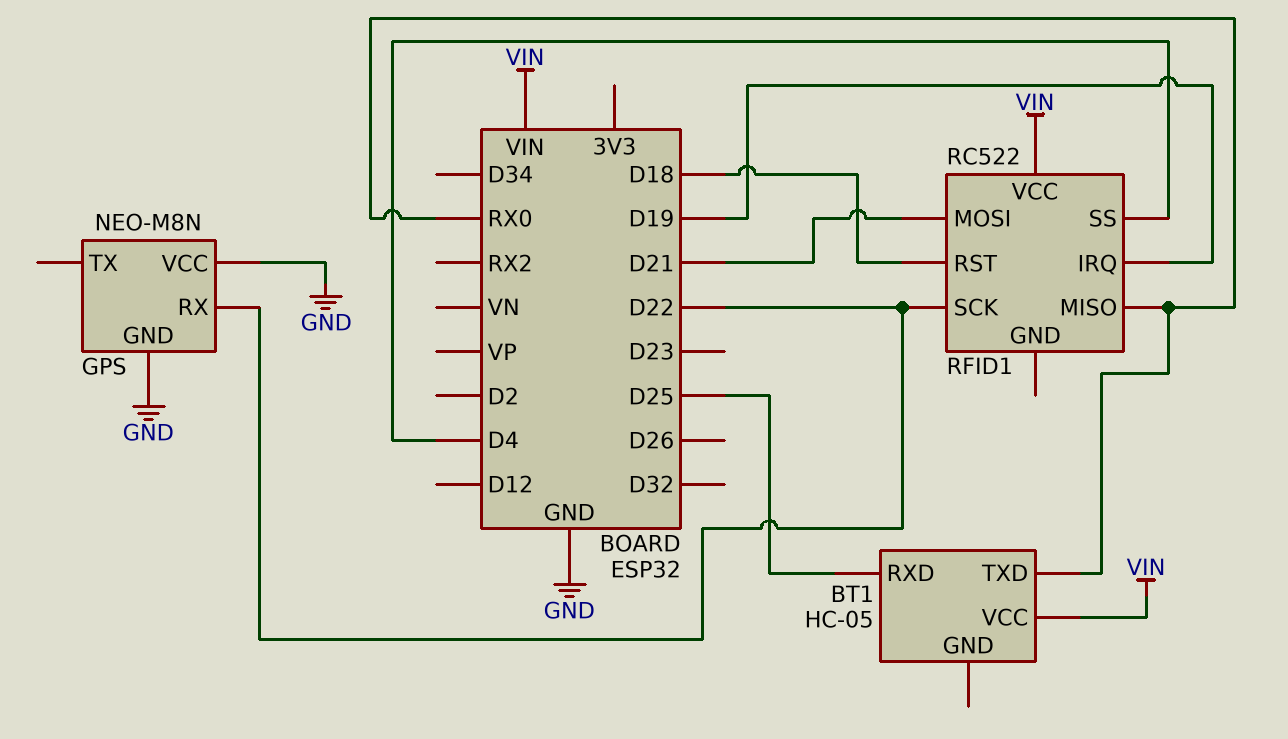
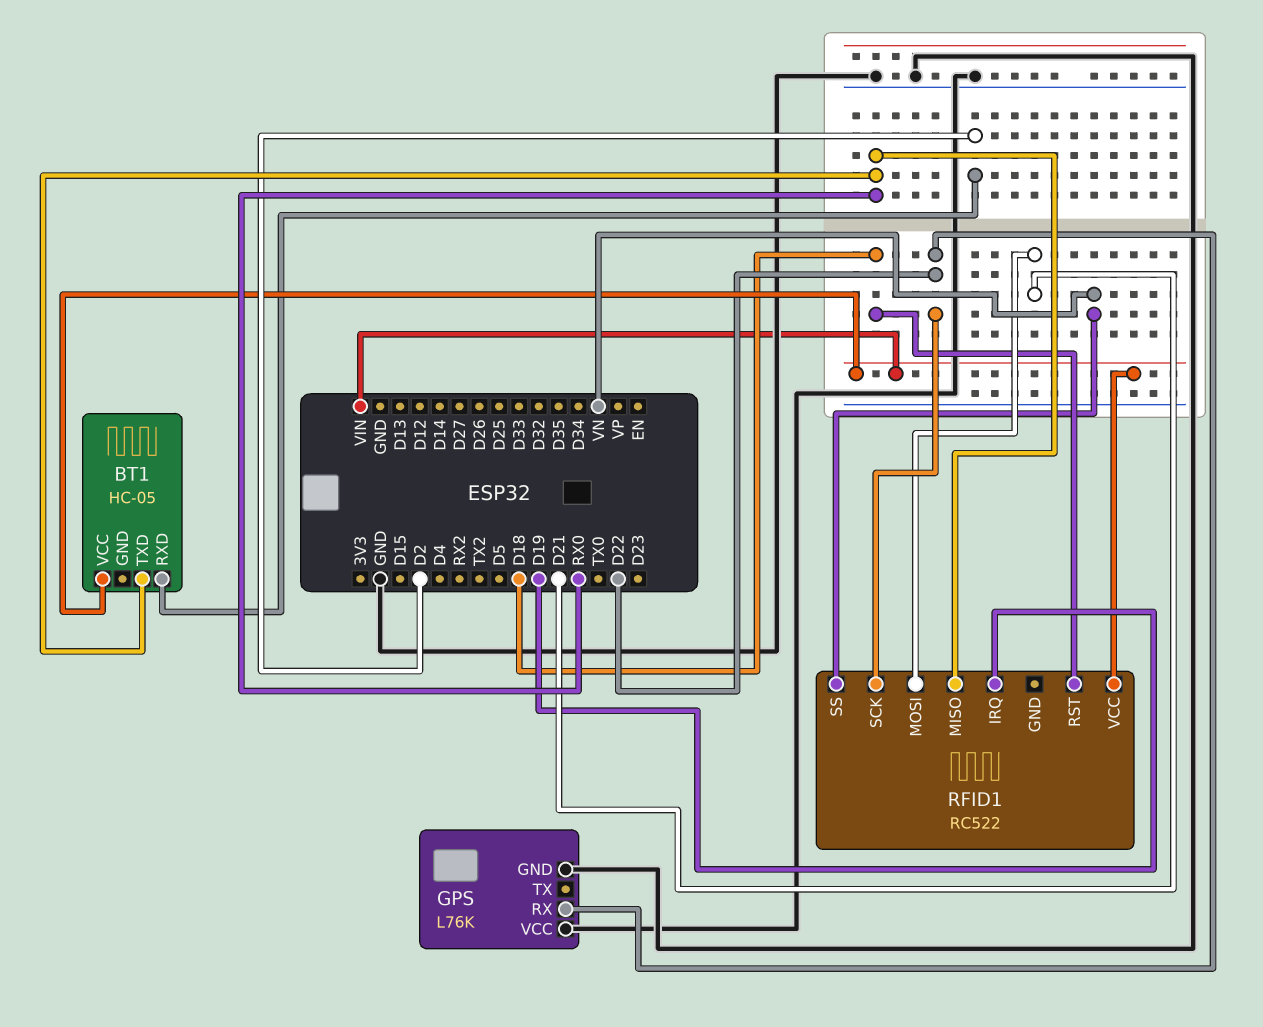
BT1 pin RXD: D25 -> D2
GPS: NEO-M8N -> L76K
RFID1 pin SS: D4 -> VN

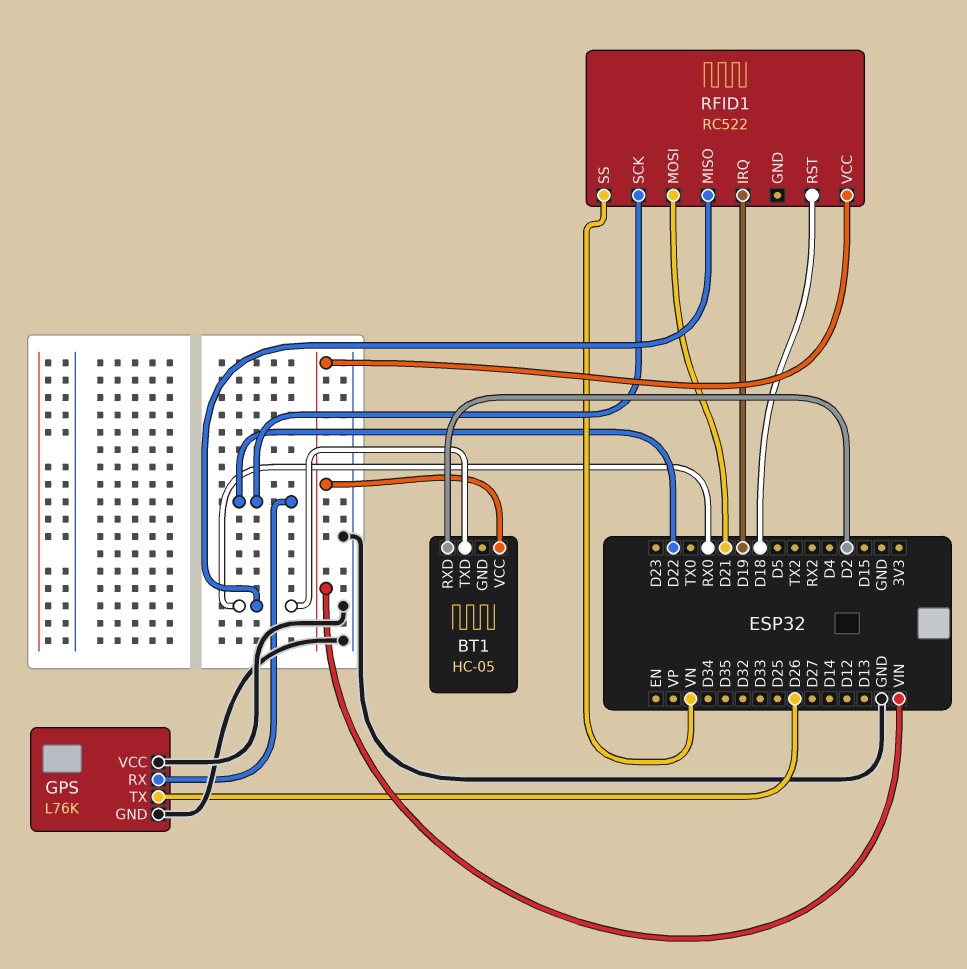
GPS pin TX: none -> D26

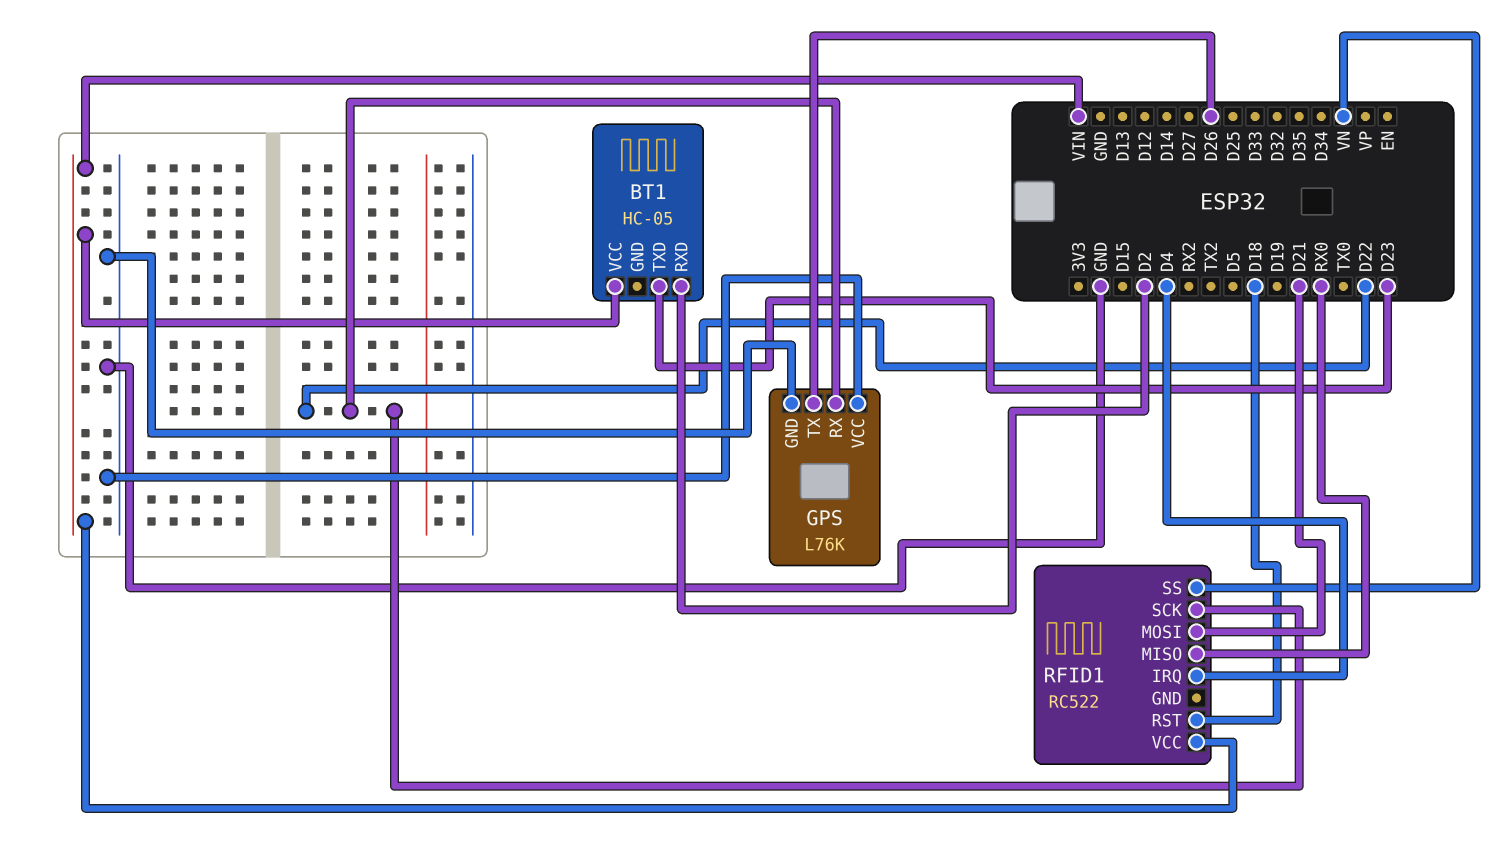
BT1 pin TXD: RX0 -> D23
RFID1 pin IRQ: D19 -> D4

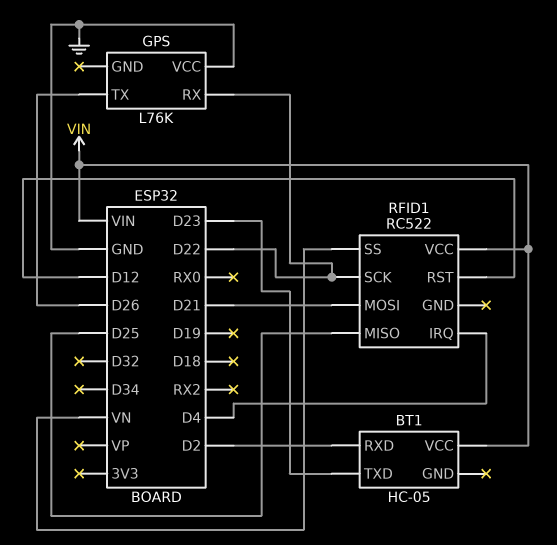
GPS pin GND: GND -> none
RFID1 pin MISO: RX0 -> D25
RFID1 pin RST: D18 -> D12

